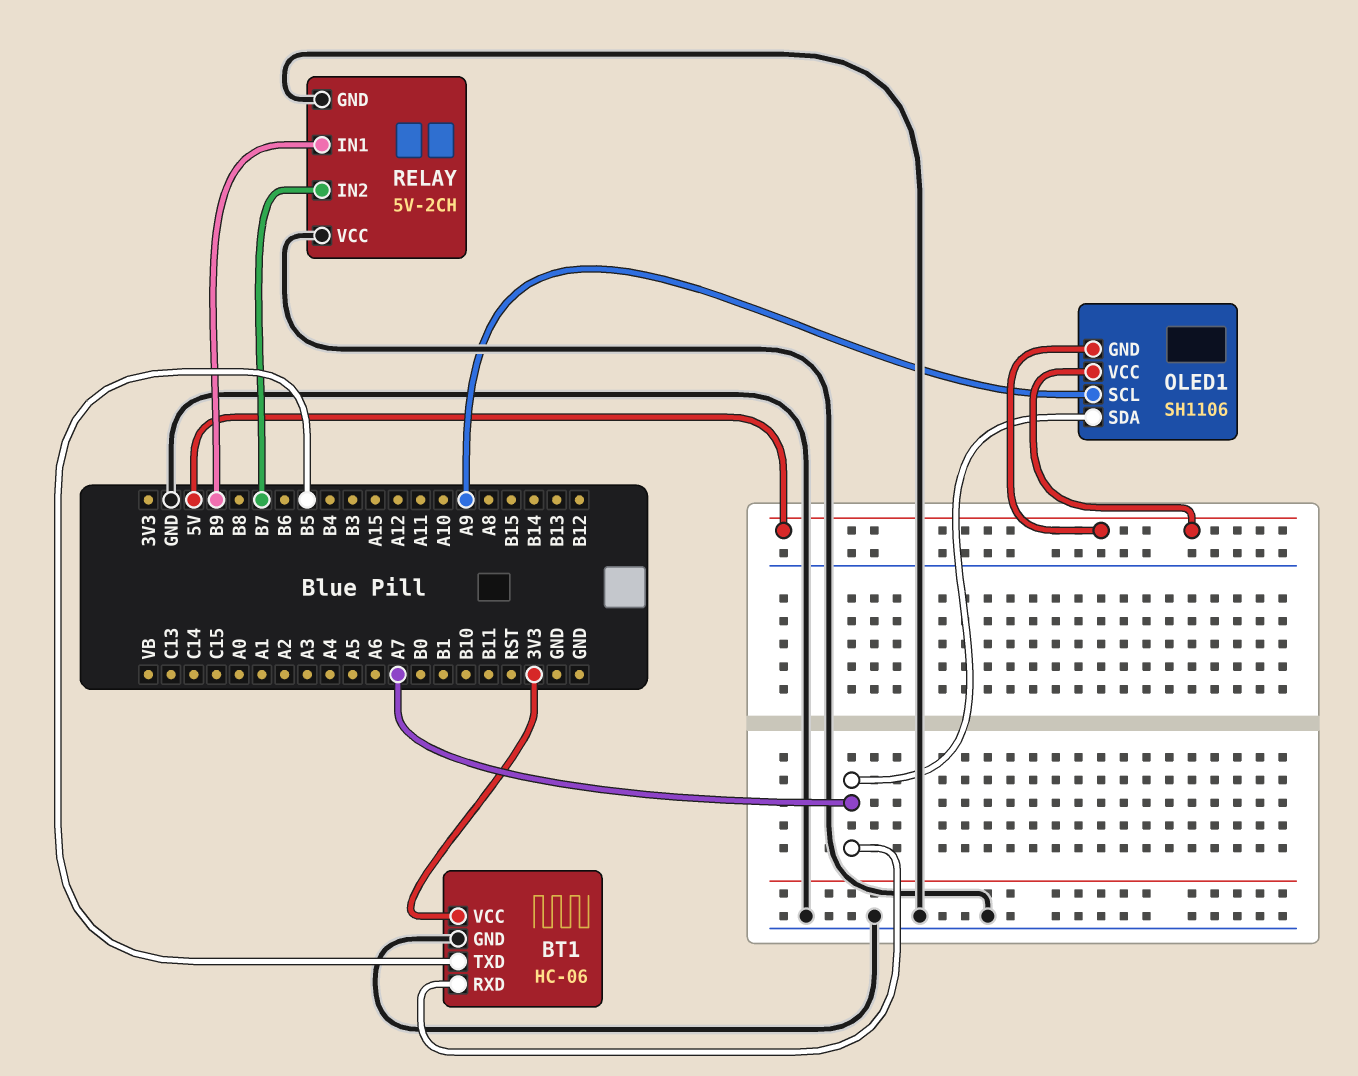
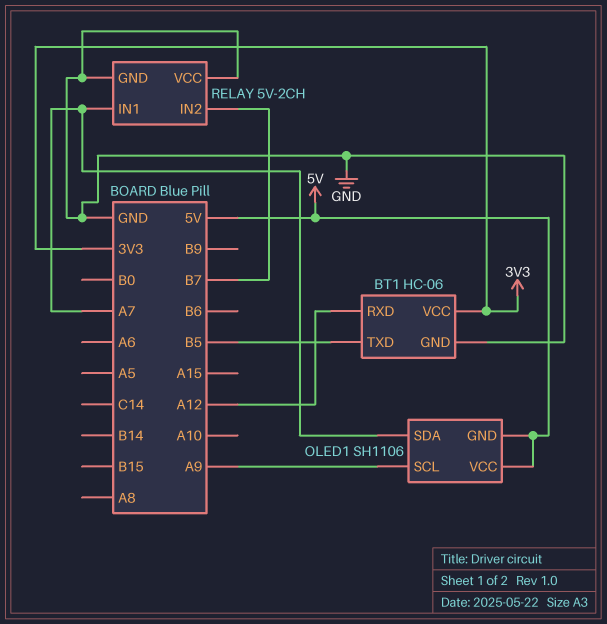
BT1 pin RXD: A7 -> A12
RELAY pin IN1: B9 -> A7

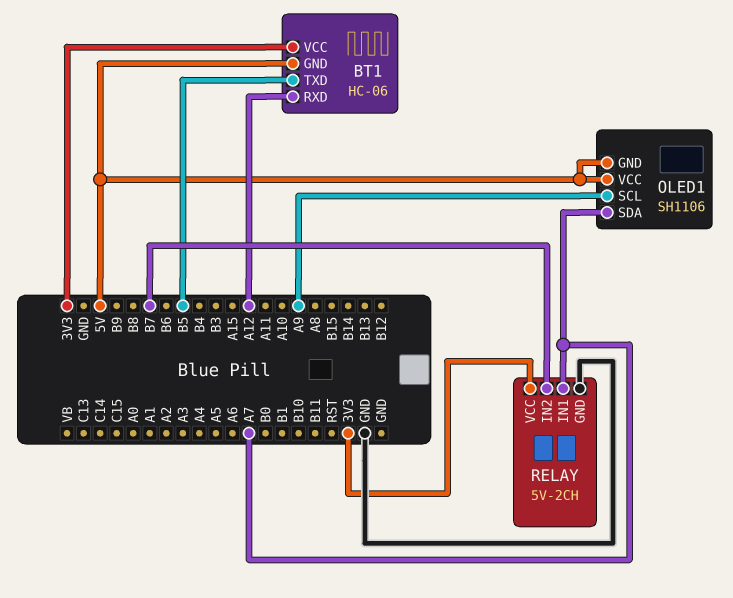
BT1 pin GND: GND -> 5V
RELAY pin VCC: GND -> 3V3

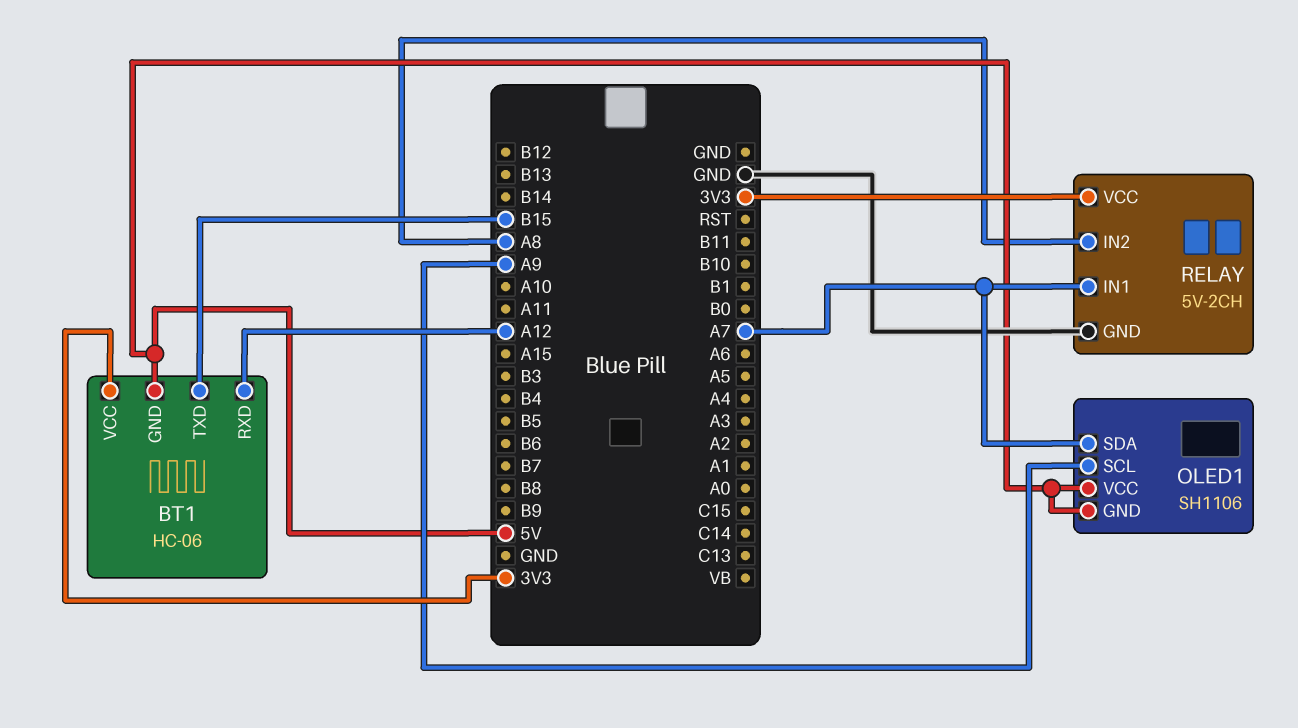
BT1 pin TXD: B5 -> B15
RELAY pin IN2: B7 -> A8

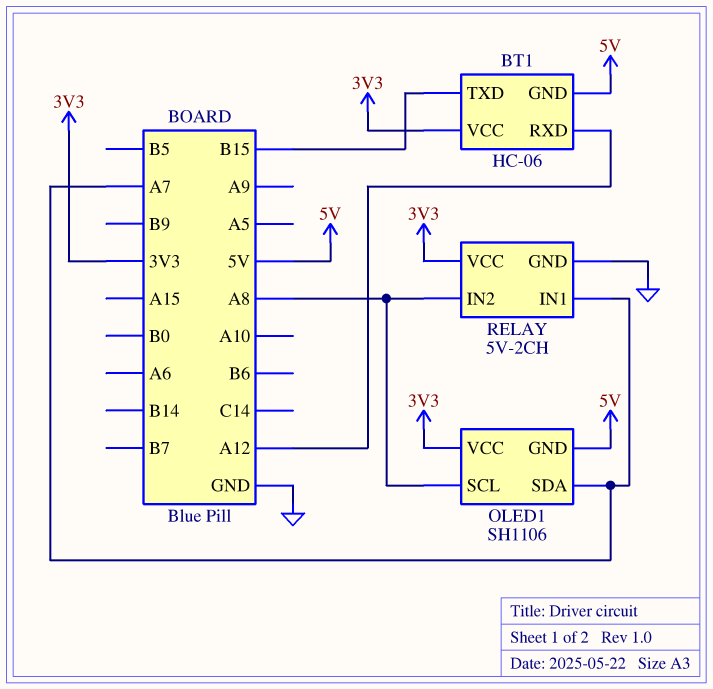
OLED1 pin SCL: A9 -> A8
OLED1 pin VCC: 5V -> 3V3

